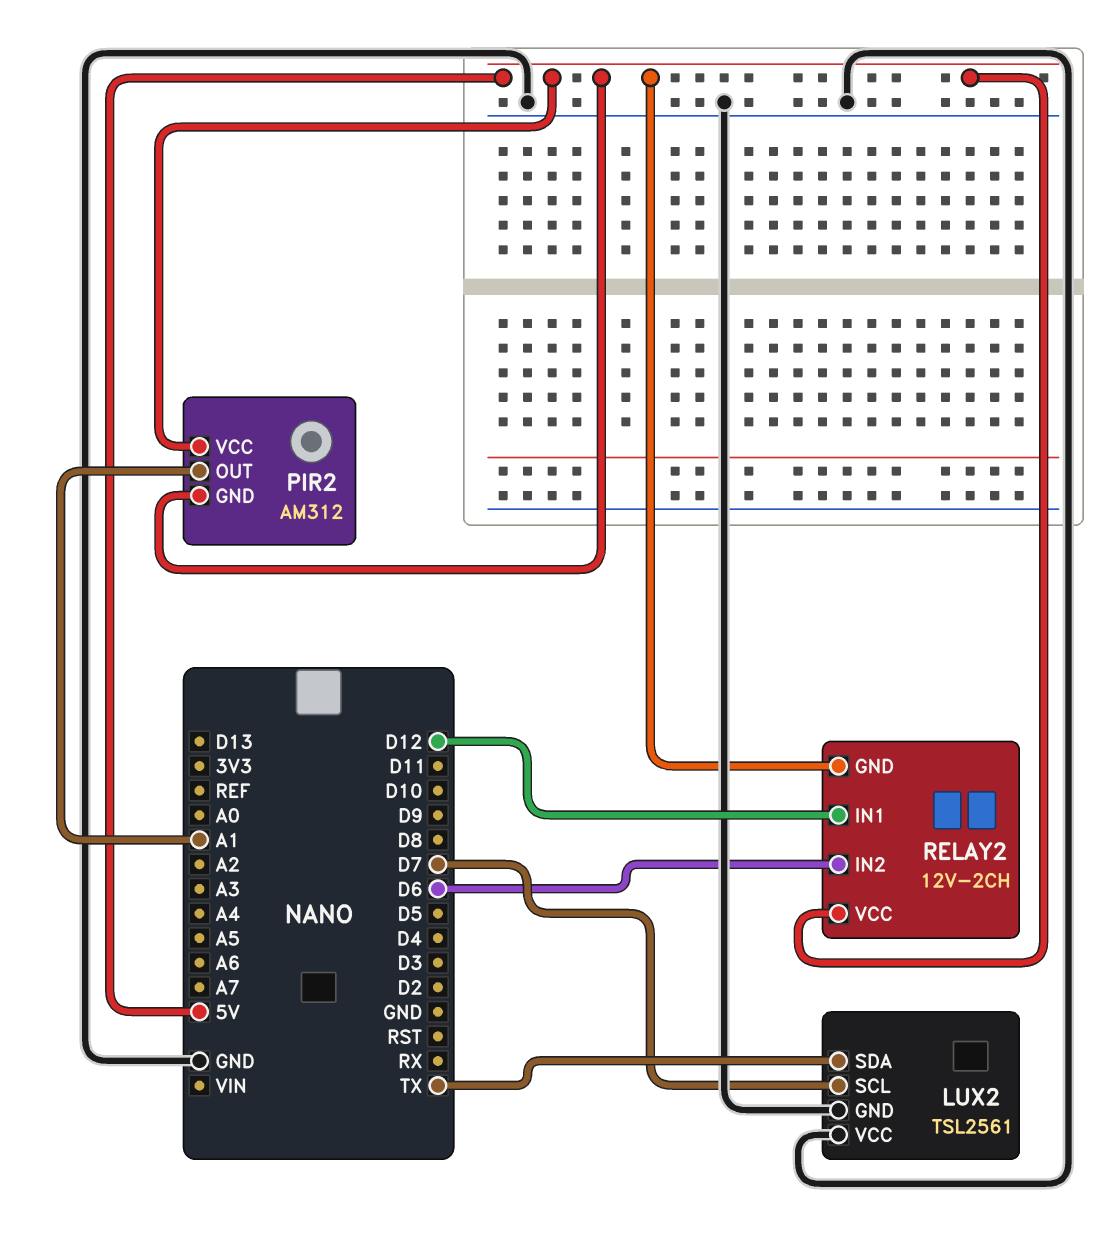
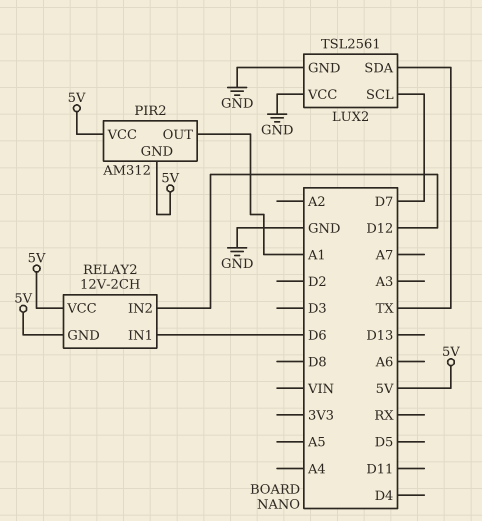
RELAY2 pin IN1: D12 -> D6
RELAY2 pin IN2: D6 -> D12

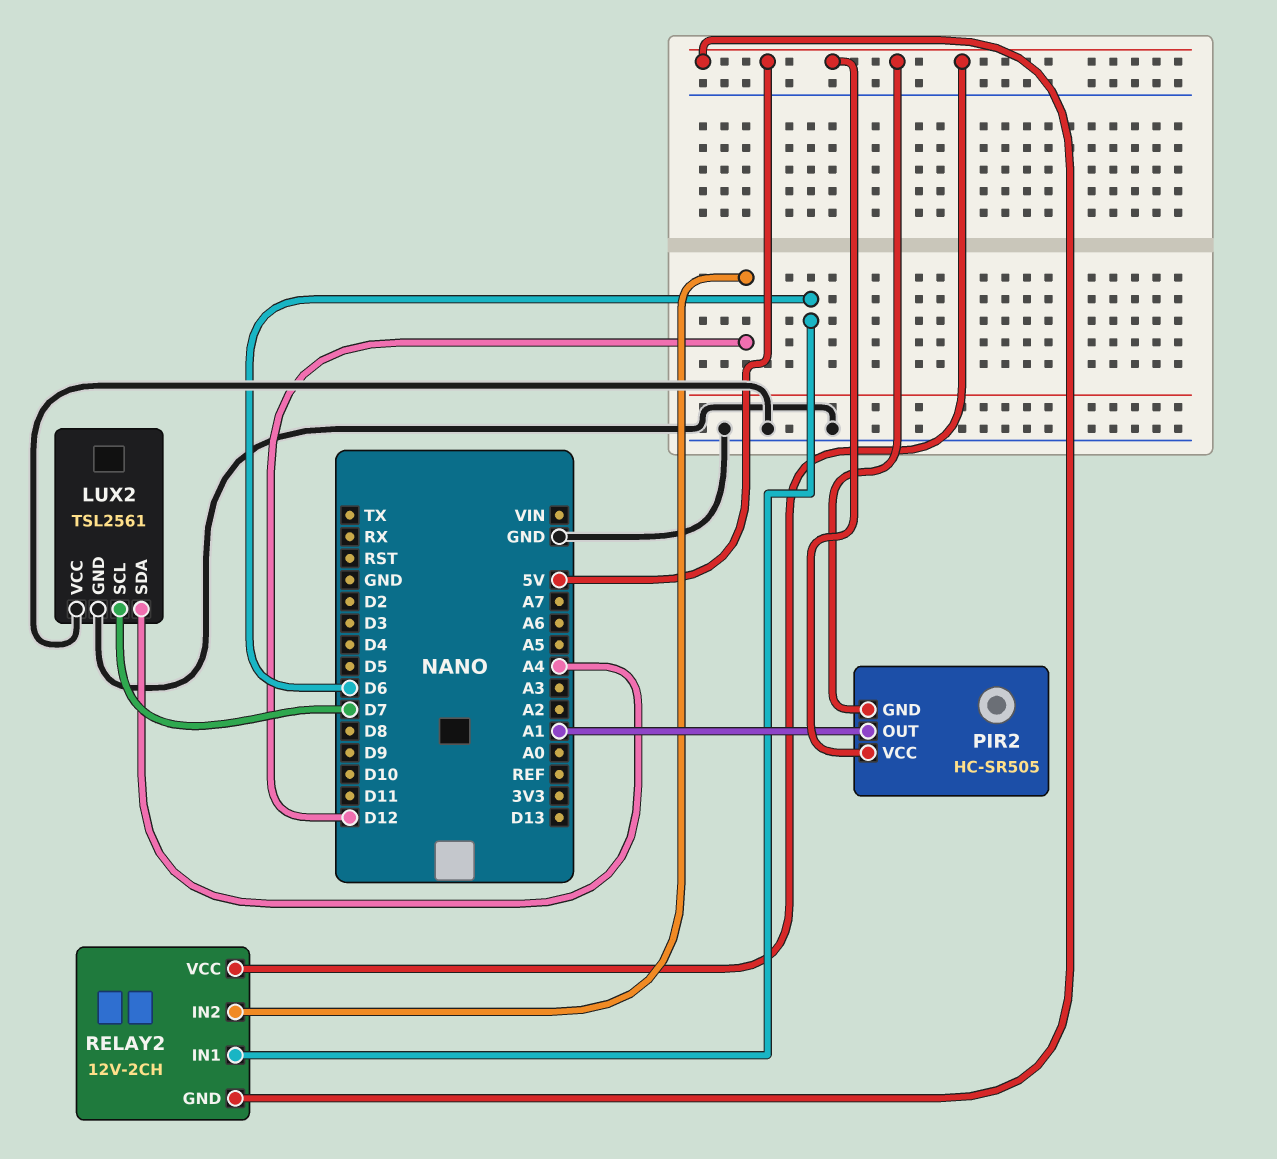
LUX2 pin SDA: TX -> A4
PIR2: AM312 -> HC-SR505

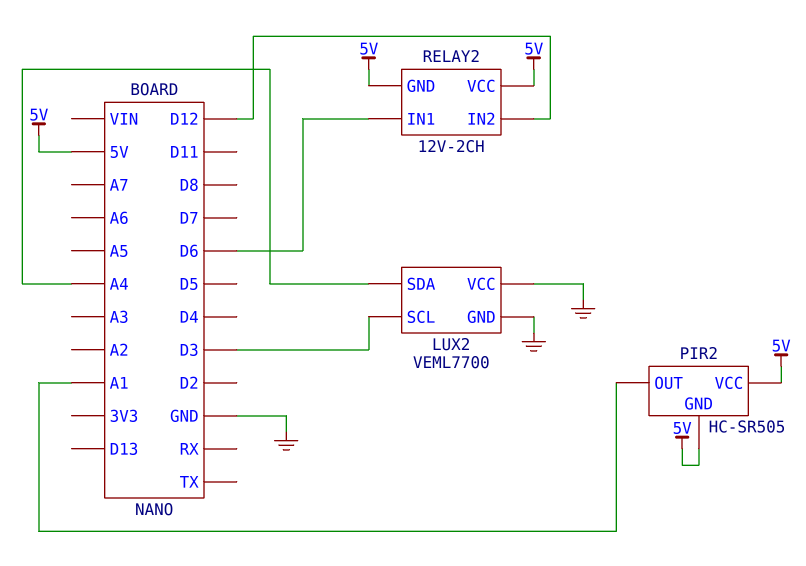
LUX2: TSL2561 -> VEML7700
LUX2 pin SCL: D7 -> D3

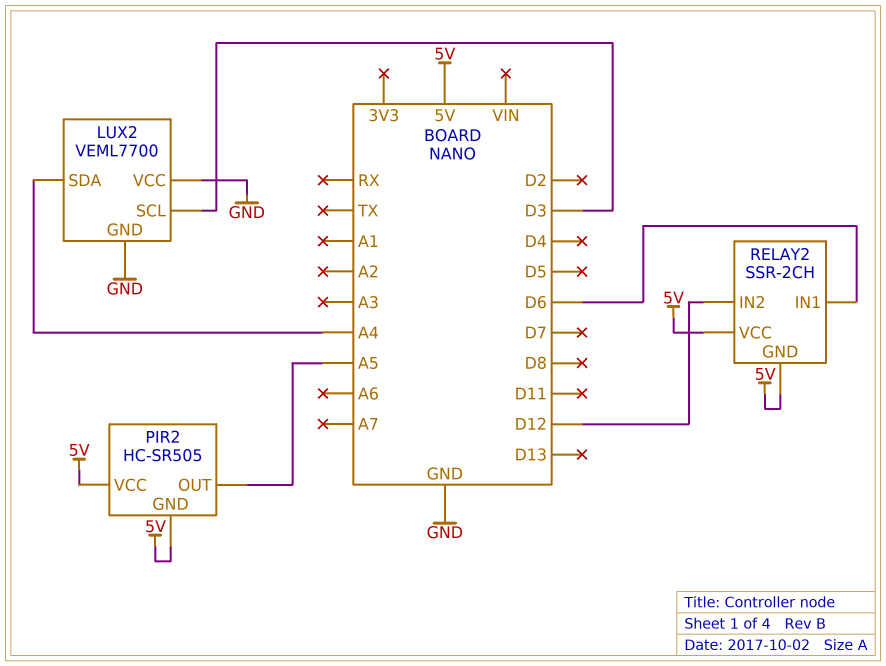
PIR2 pin OUT: A1 -> A5
RELAY2: 12V-2CH -> SSR-2CH

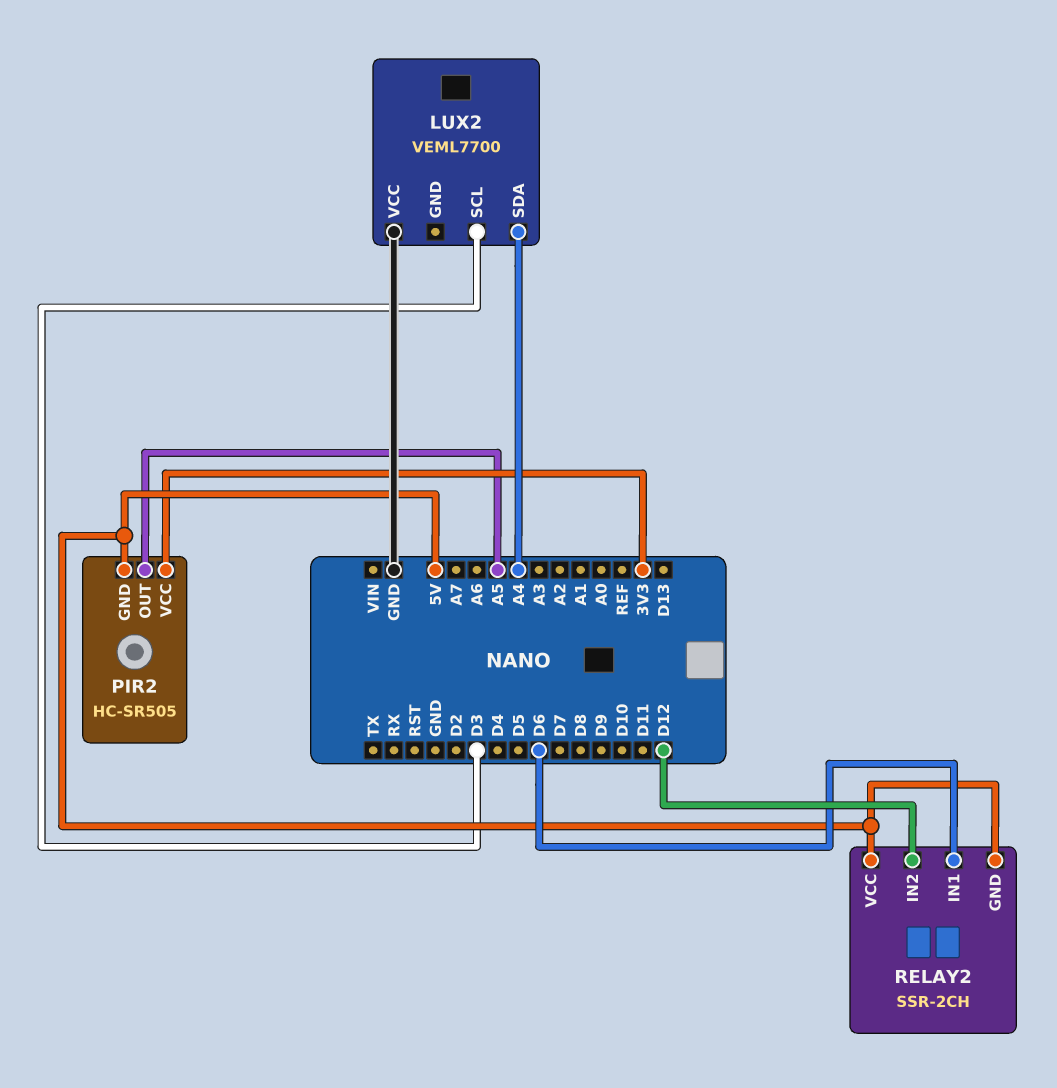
LUX2 pin GND: GND -> none
PIR2 pin VCC: 5V -> 3V3

